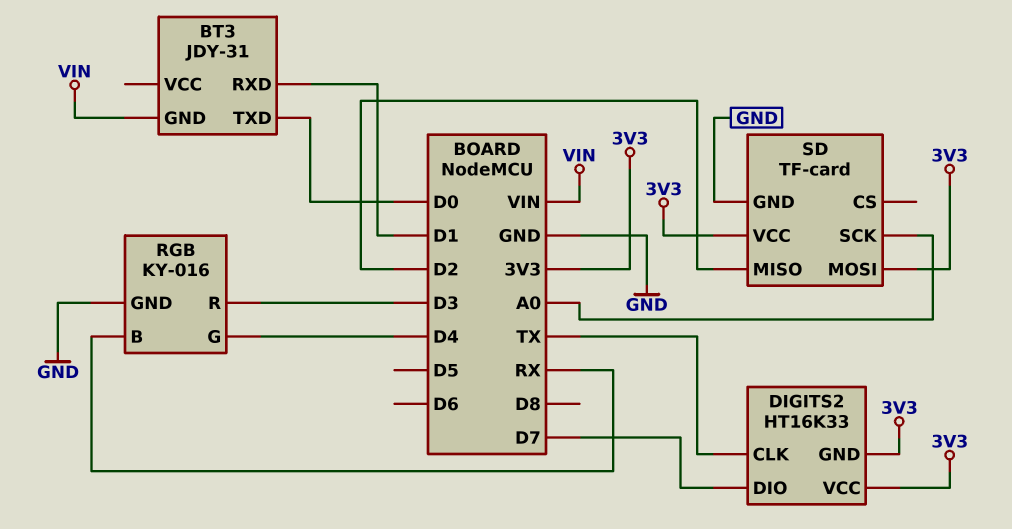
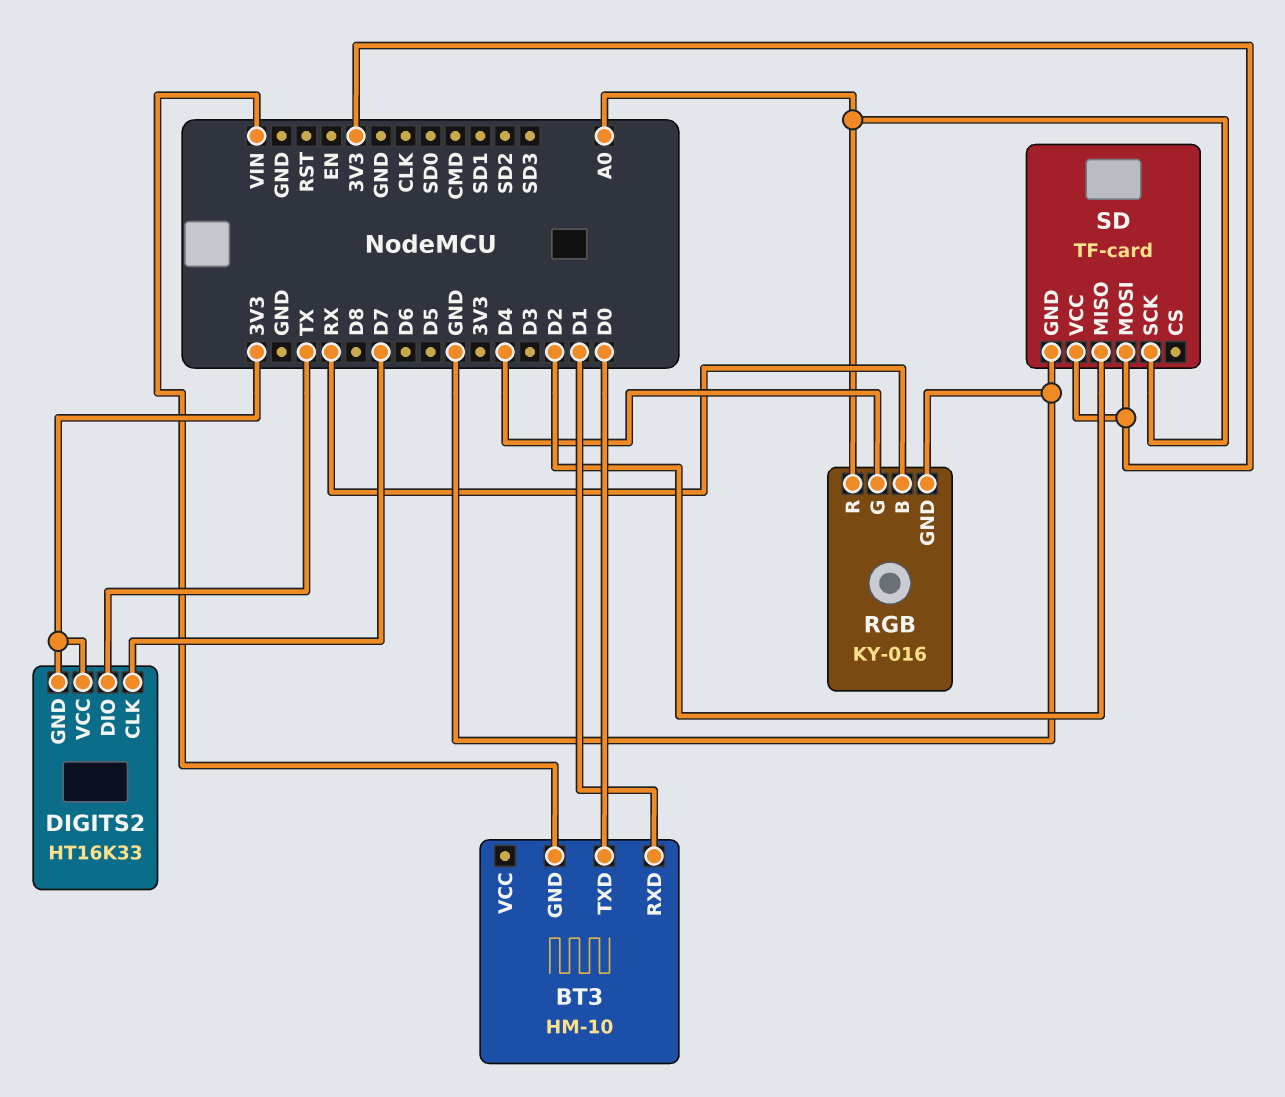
BT3: JDY-31 -> HM-10
DIGITS2 pin CLK: TX -> D7
DIGITS2 pin DIO: D7 -> TX
RGB pin R: D3 -> A0

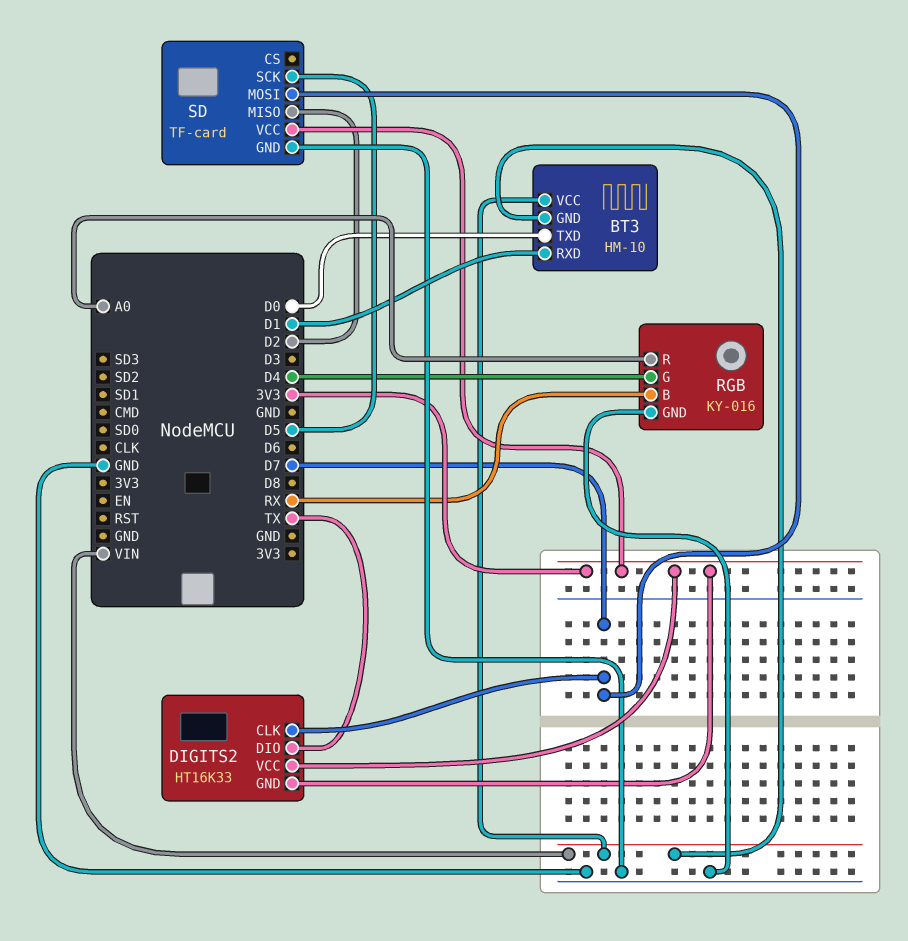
BT3 pin VCC: none -> VIN
SD pin MOSI: 3V3 -> D7
SD pin SCK: A0 -> D5

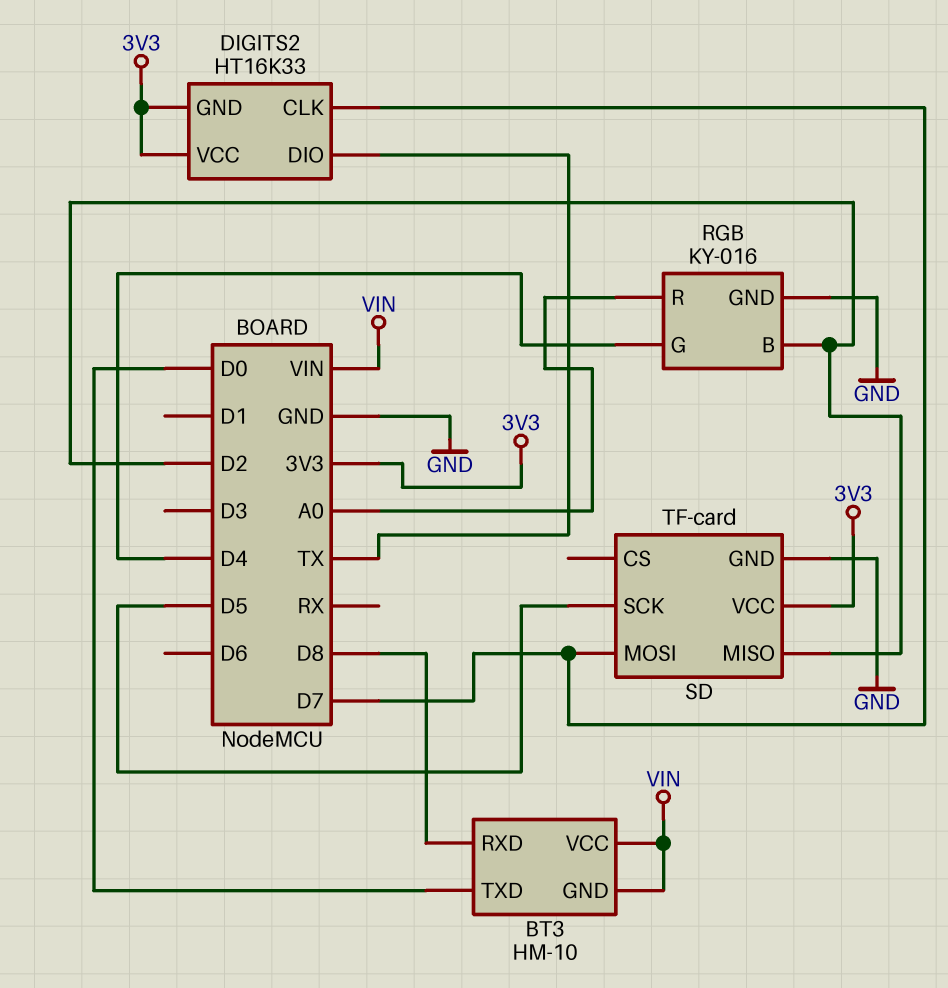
BT3 pin RXD: D1 -> D8
RGB pin B: RX -> D2

